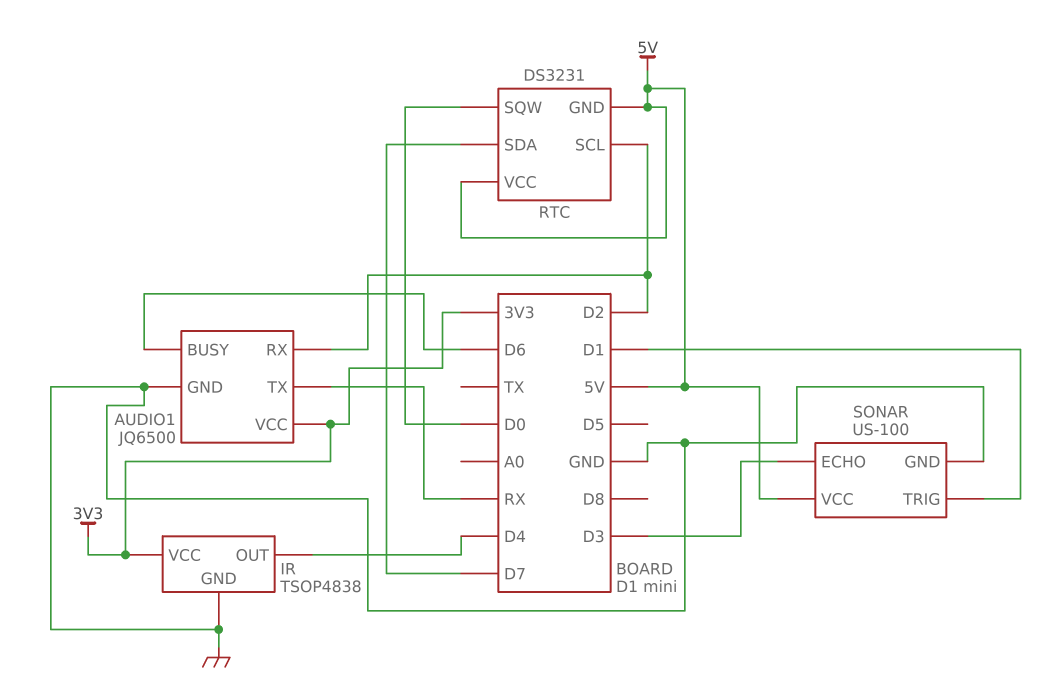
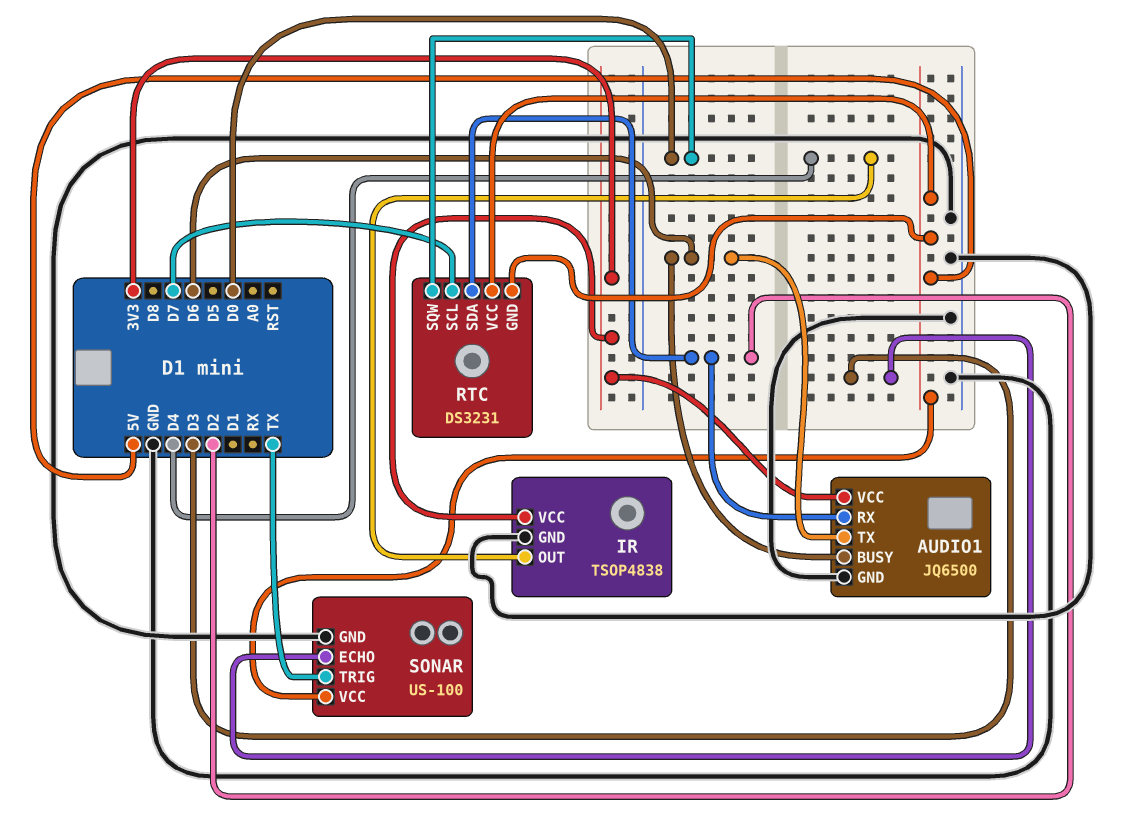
AUDIO1 pin TX: RX -> D6
RTC pin SCL: D2 -> D7
RTC pin SDA: D7 -> D2
SONAR pin TRIG: D1 -> TX

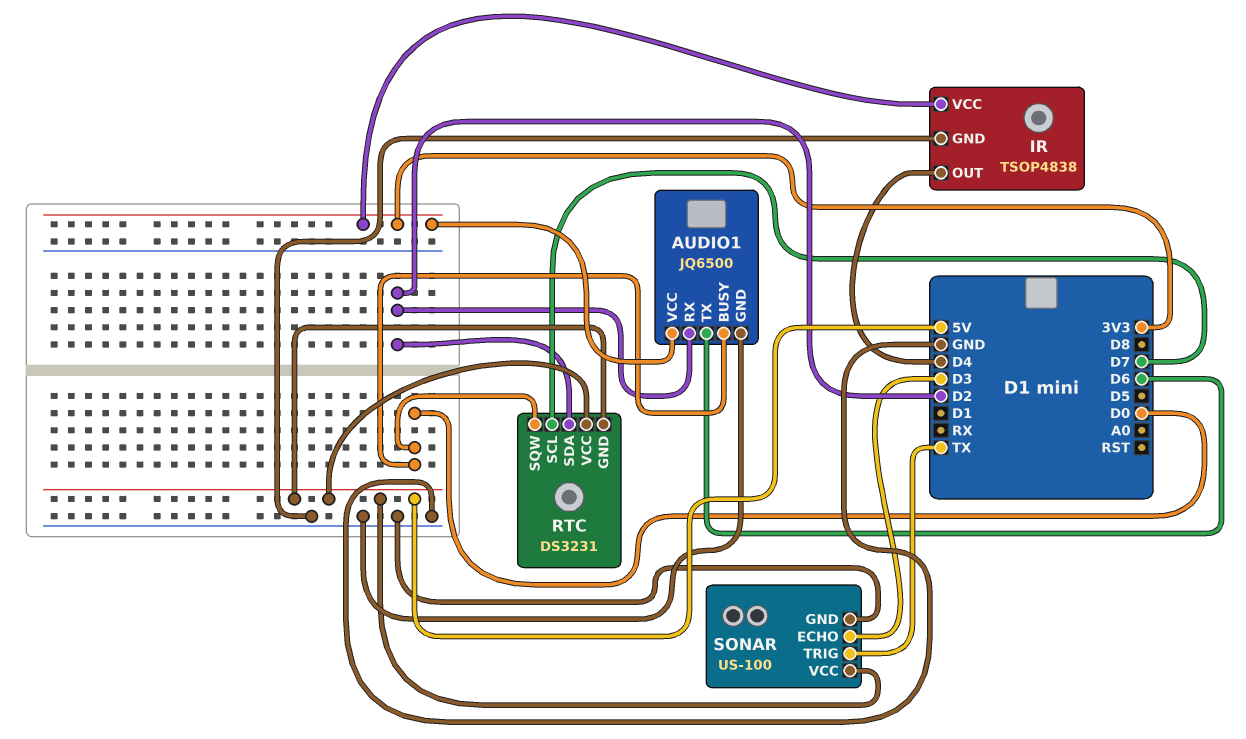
AUDIO1 pin BUSY: D6 -> D0

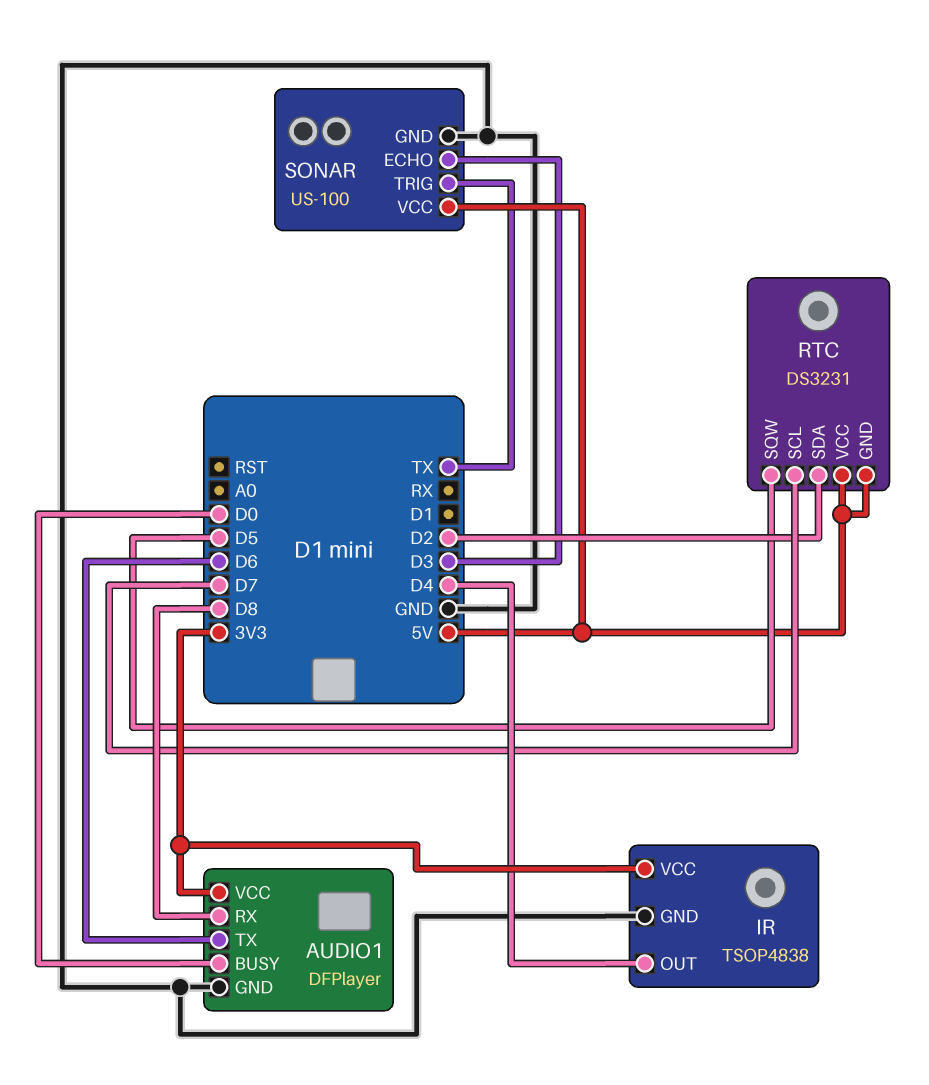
AUDIO1: JQ6500 -> DFPlayer
AUDIO1 pin RX: D2 -> D8
RTC pin SQW: D0 -> D5

